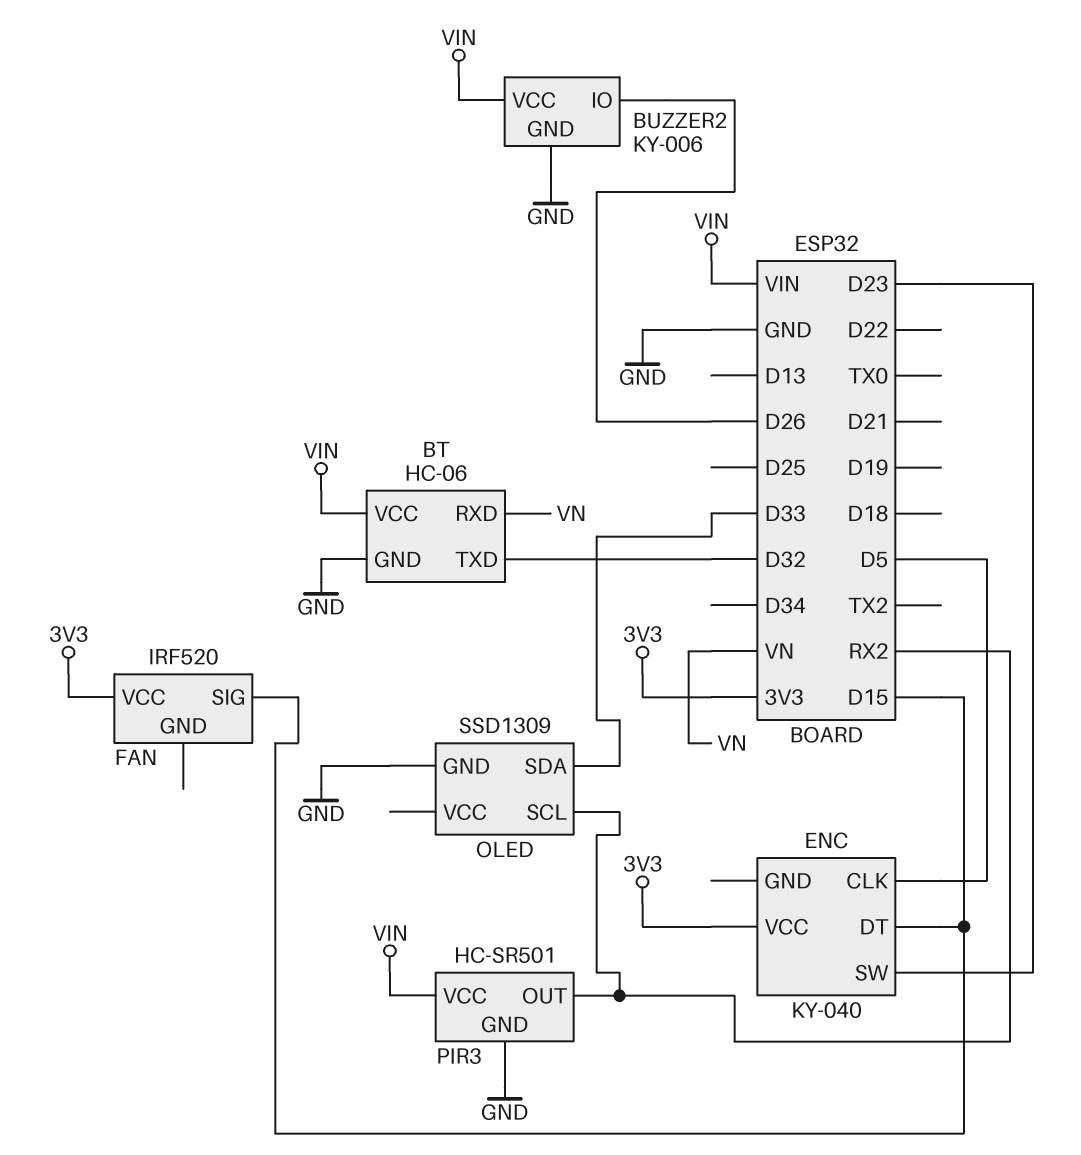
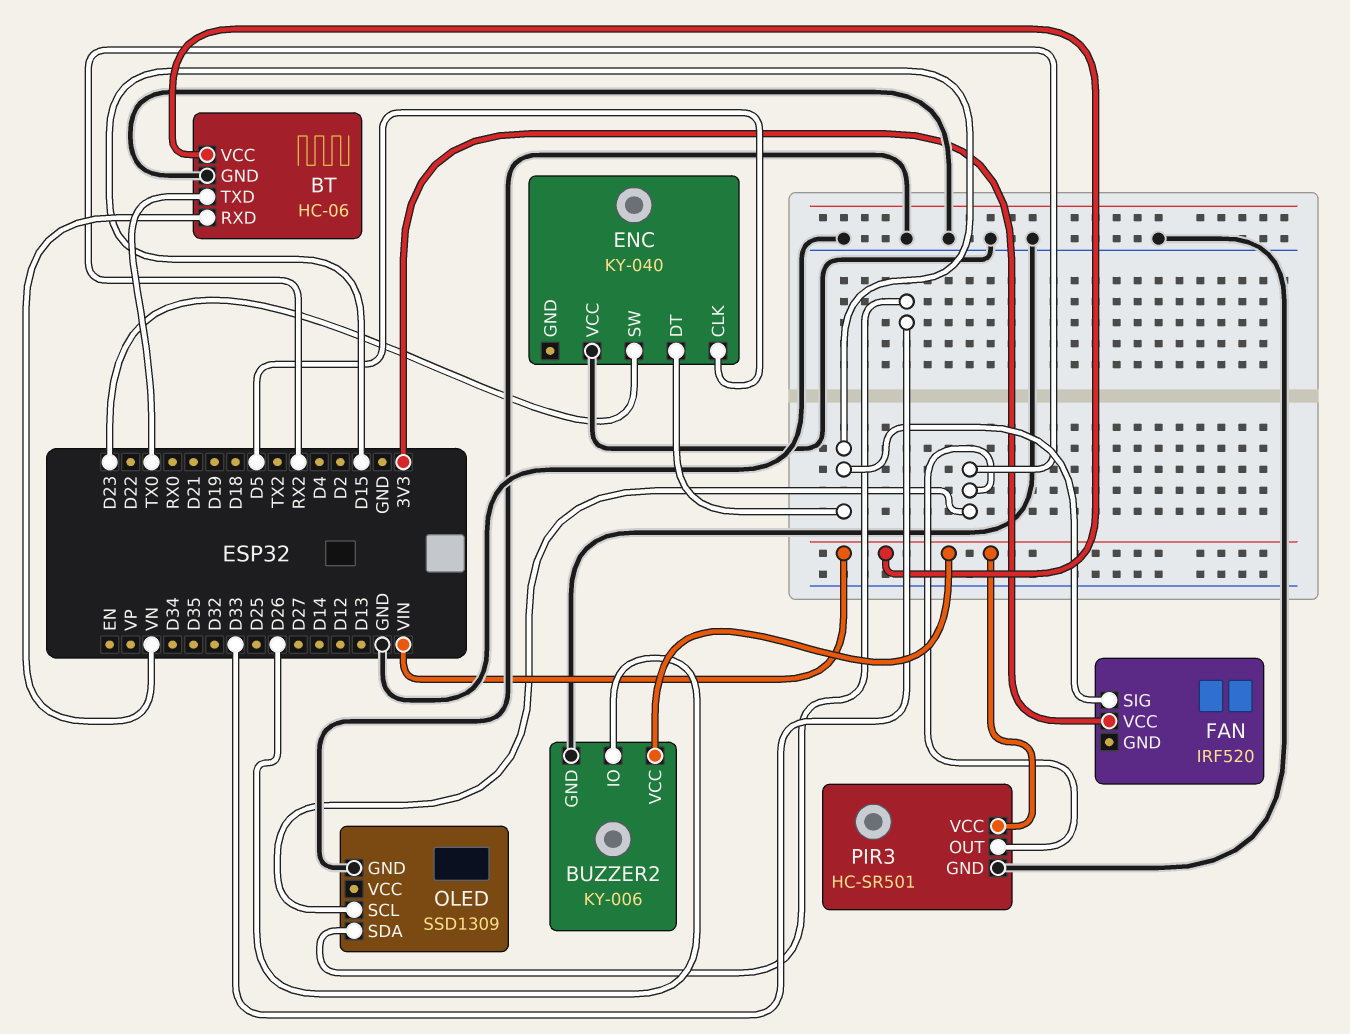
BT pin TXD: D32 -> TX0
ENC pin VCC: 3V3 -> GND

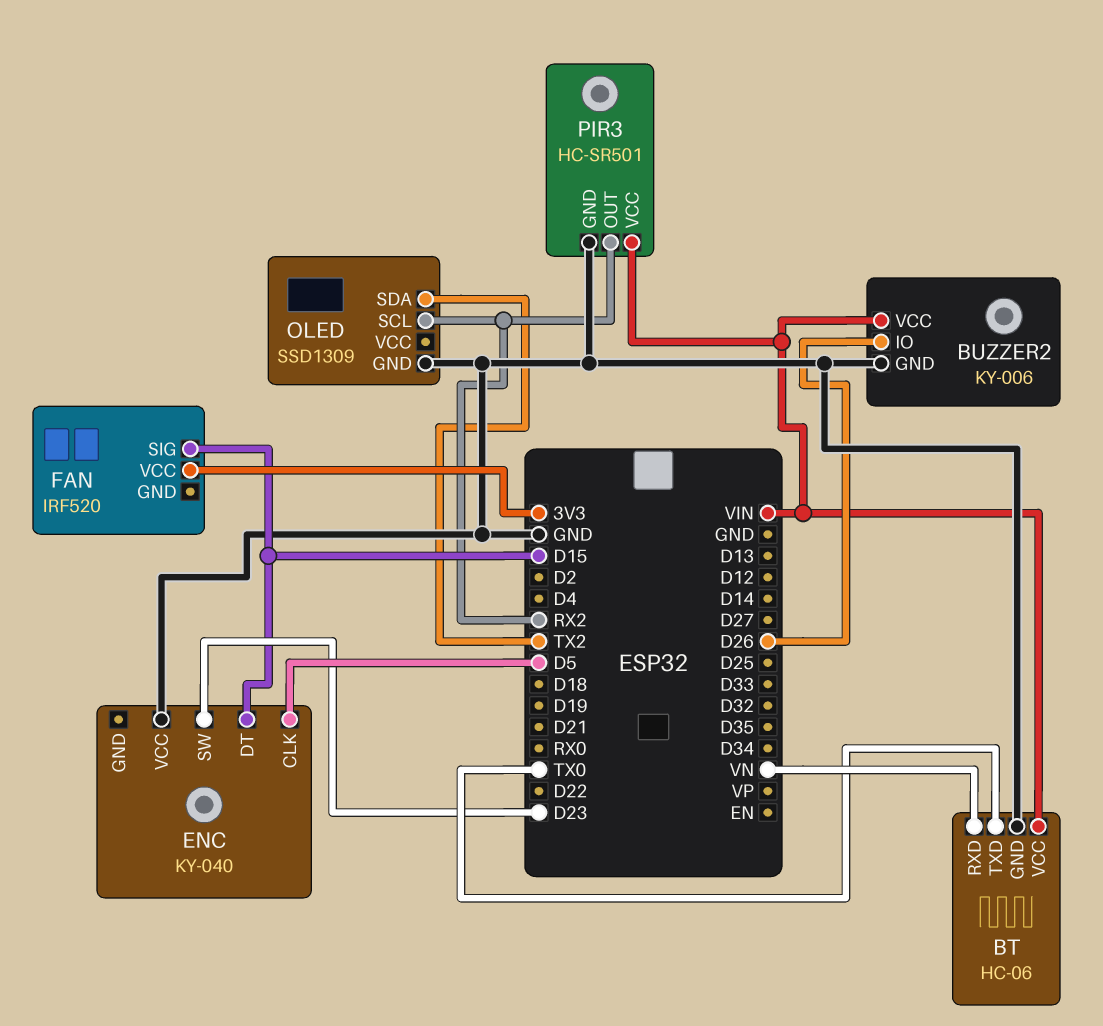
OLED pin SDA: D33 -> TX2

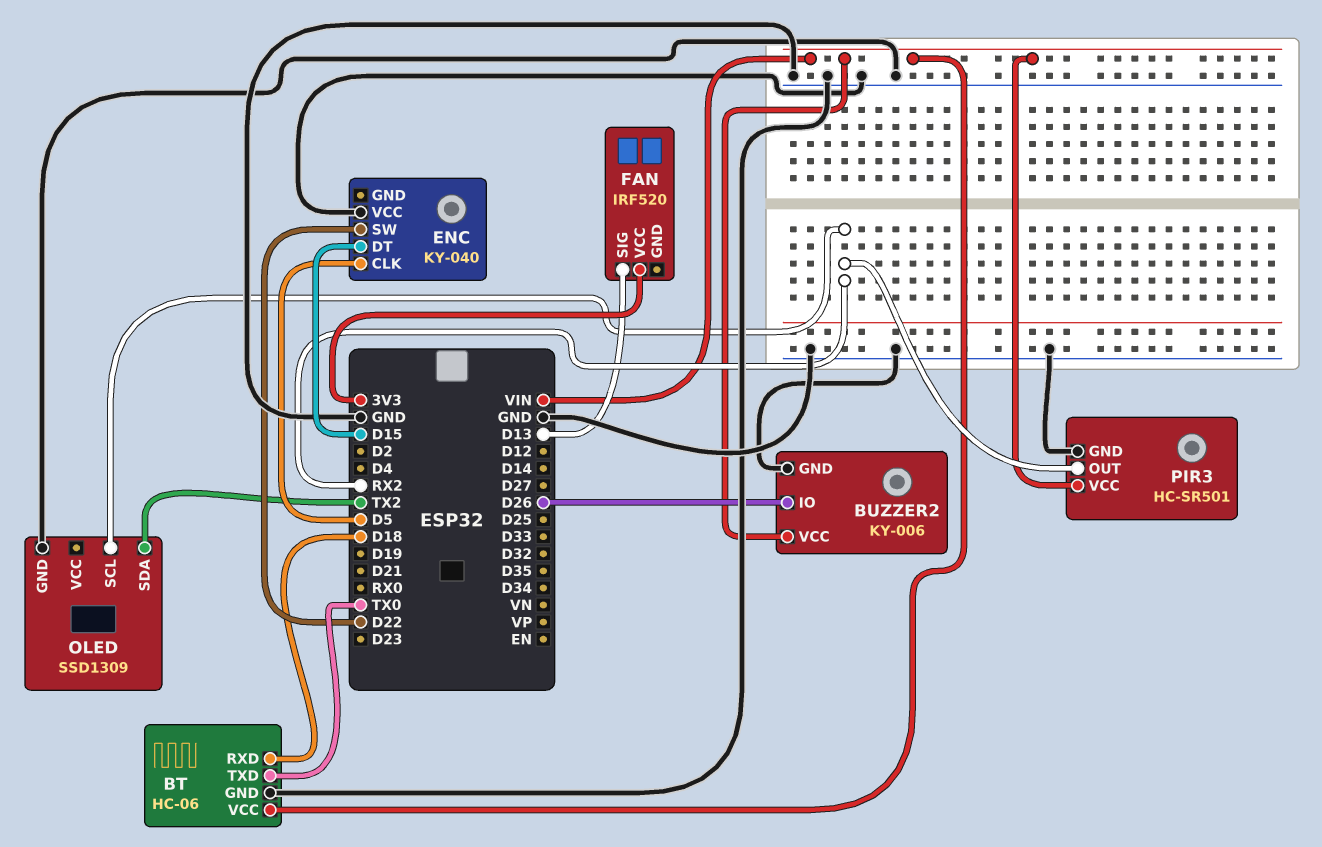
BT pin RXD: VN -> D18
ENC pin SW: D23 -> D22
FAN pin SIG: D15 -> D13

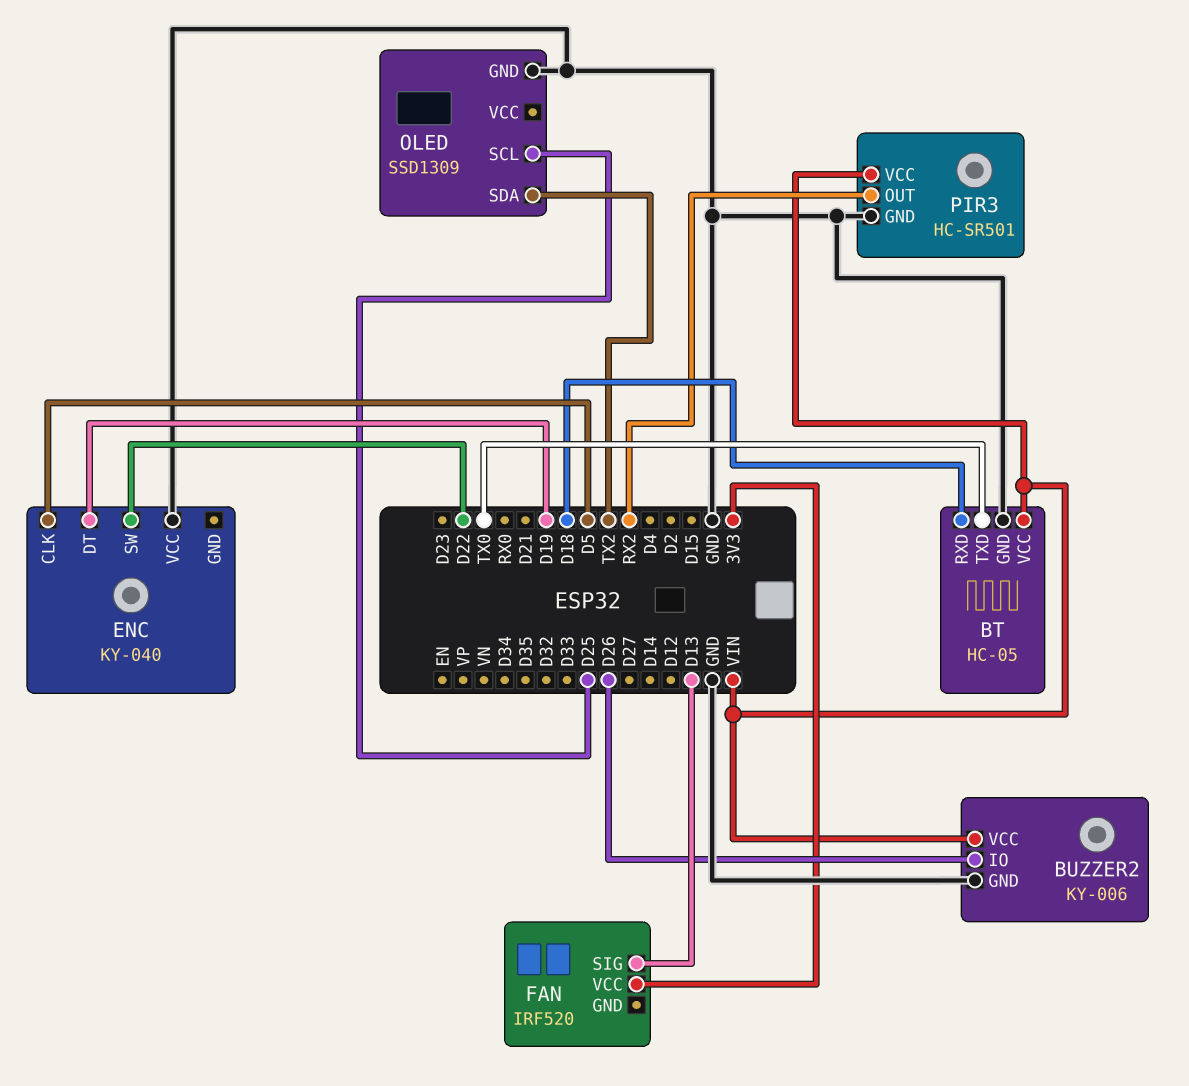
BT: HC-06 -> HC-05
ENC pin DT: D15 -> D19
OLED pin SCL: RX2 -> D25

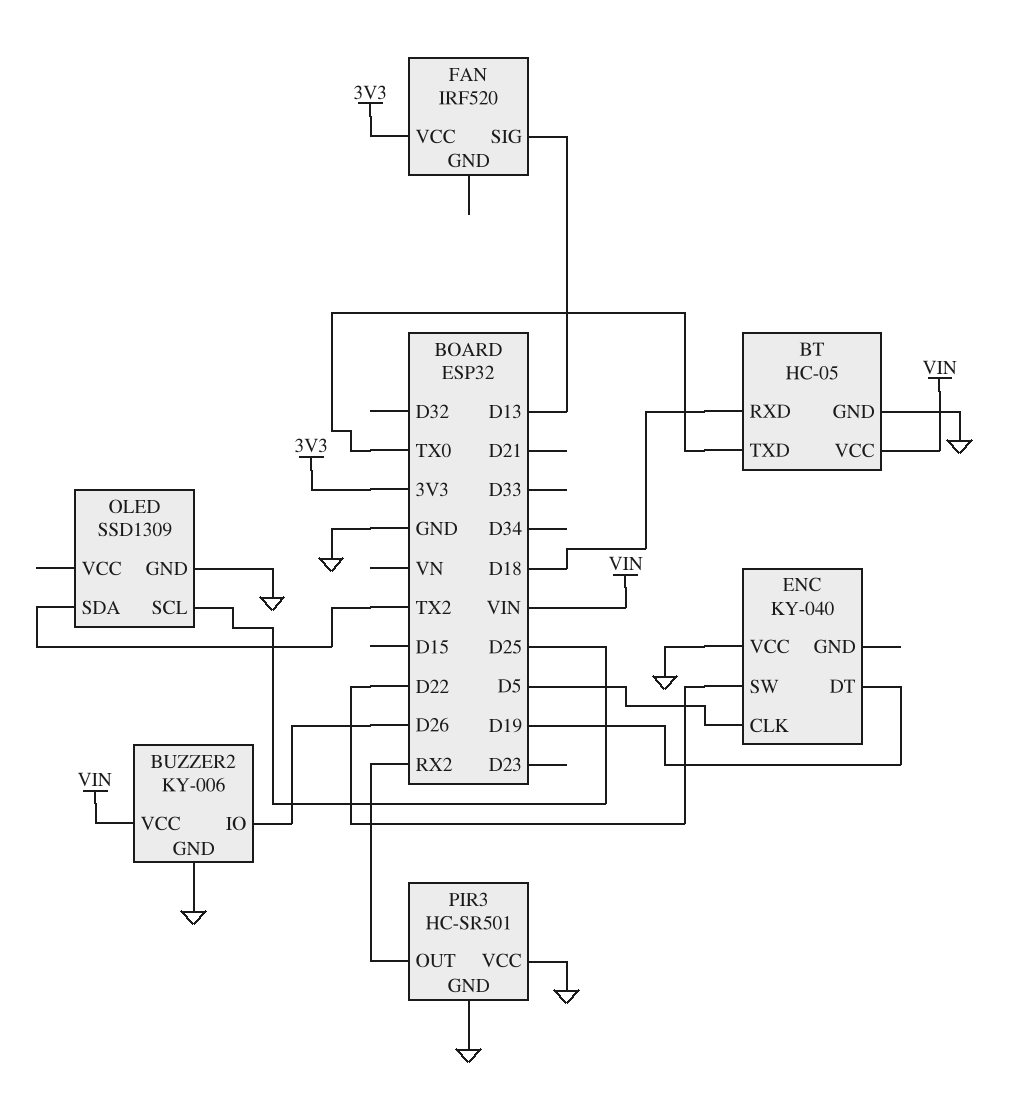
PIR3 pin VCC: VIN -> GND

